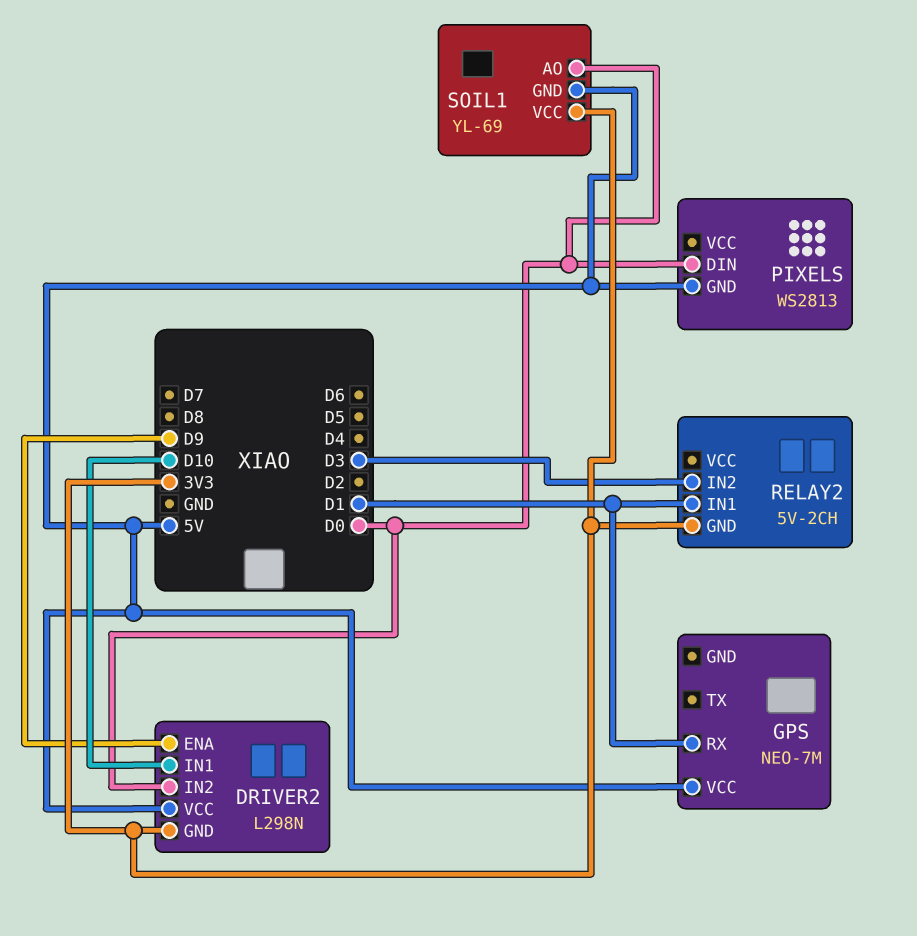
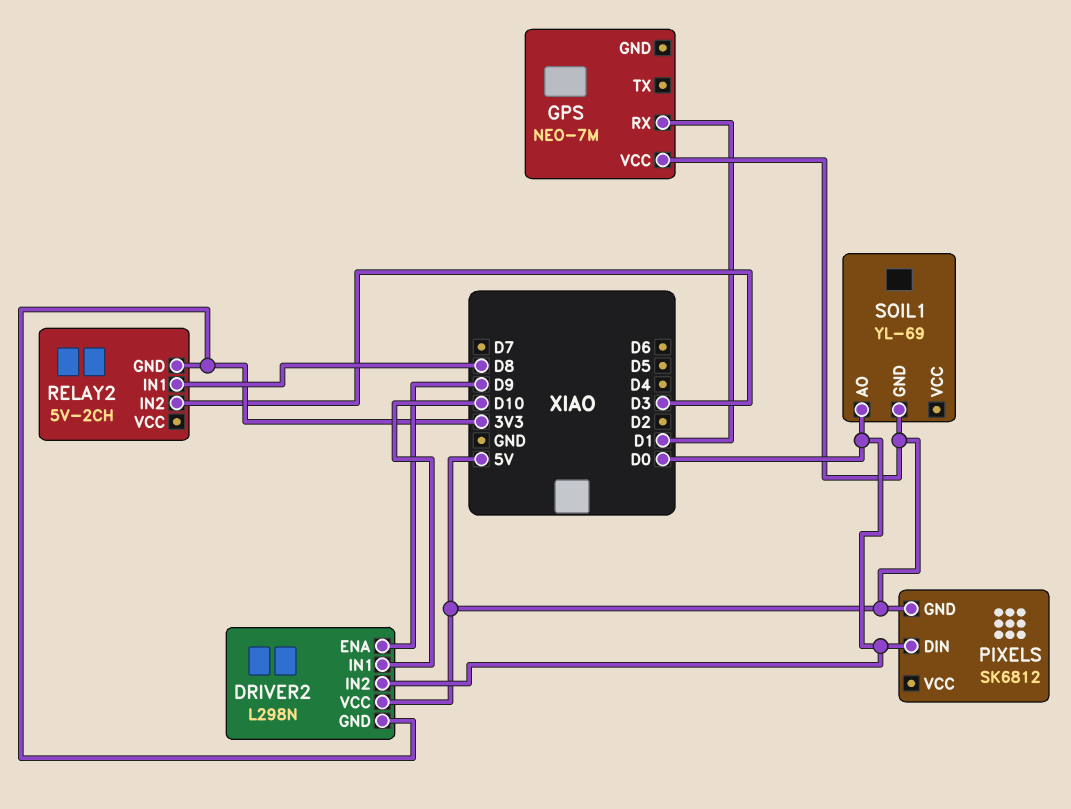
PIXELS: WS2813 -> SK6812
RELAY2 pin IN1: D1 -> D8
SOIL1 pin VCC: 3V3 -> none

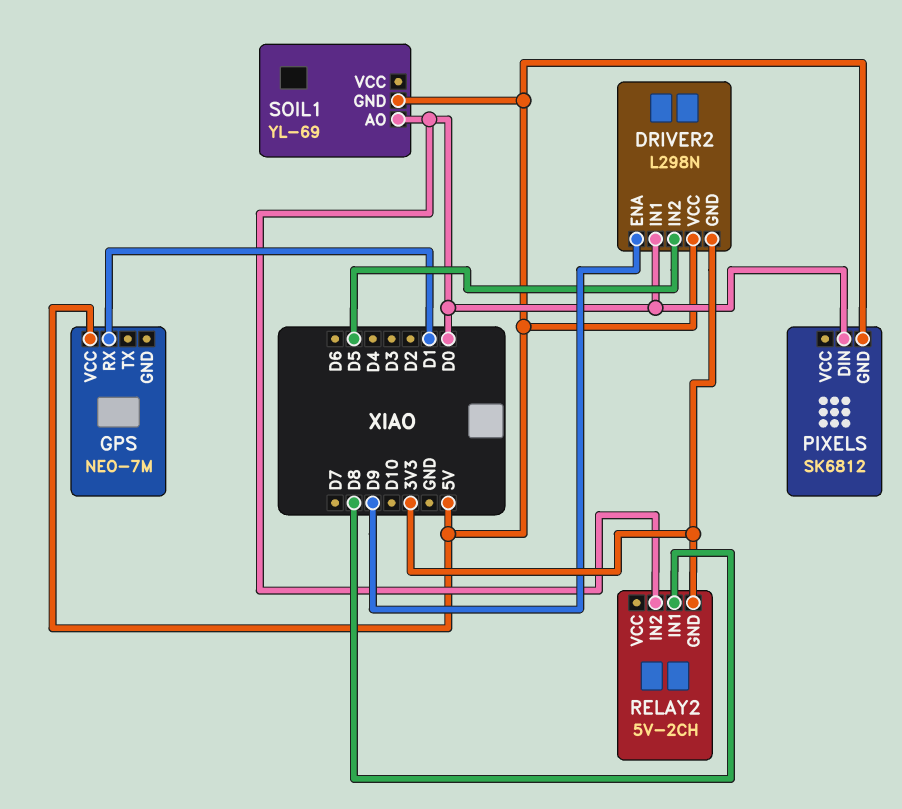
DRIVER2 pin IN1: D10 -> D0
DRIVER2 pin IN2: D0 -> D5
RELAY2 pin IN2: D3 -> D0

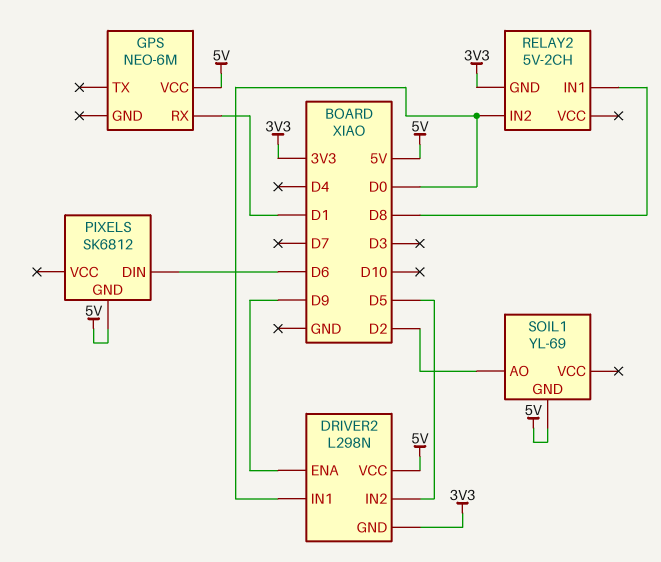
GPS: NEO-7M -> NEO-6M
PIXELS pin DIN: D0 -> D6
SOIL1 pin AO: D0 -> D2

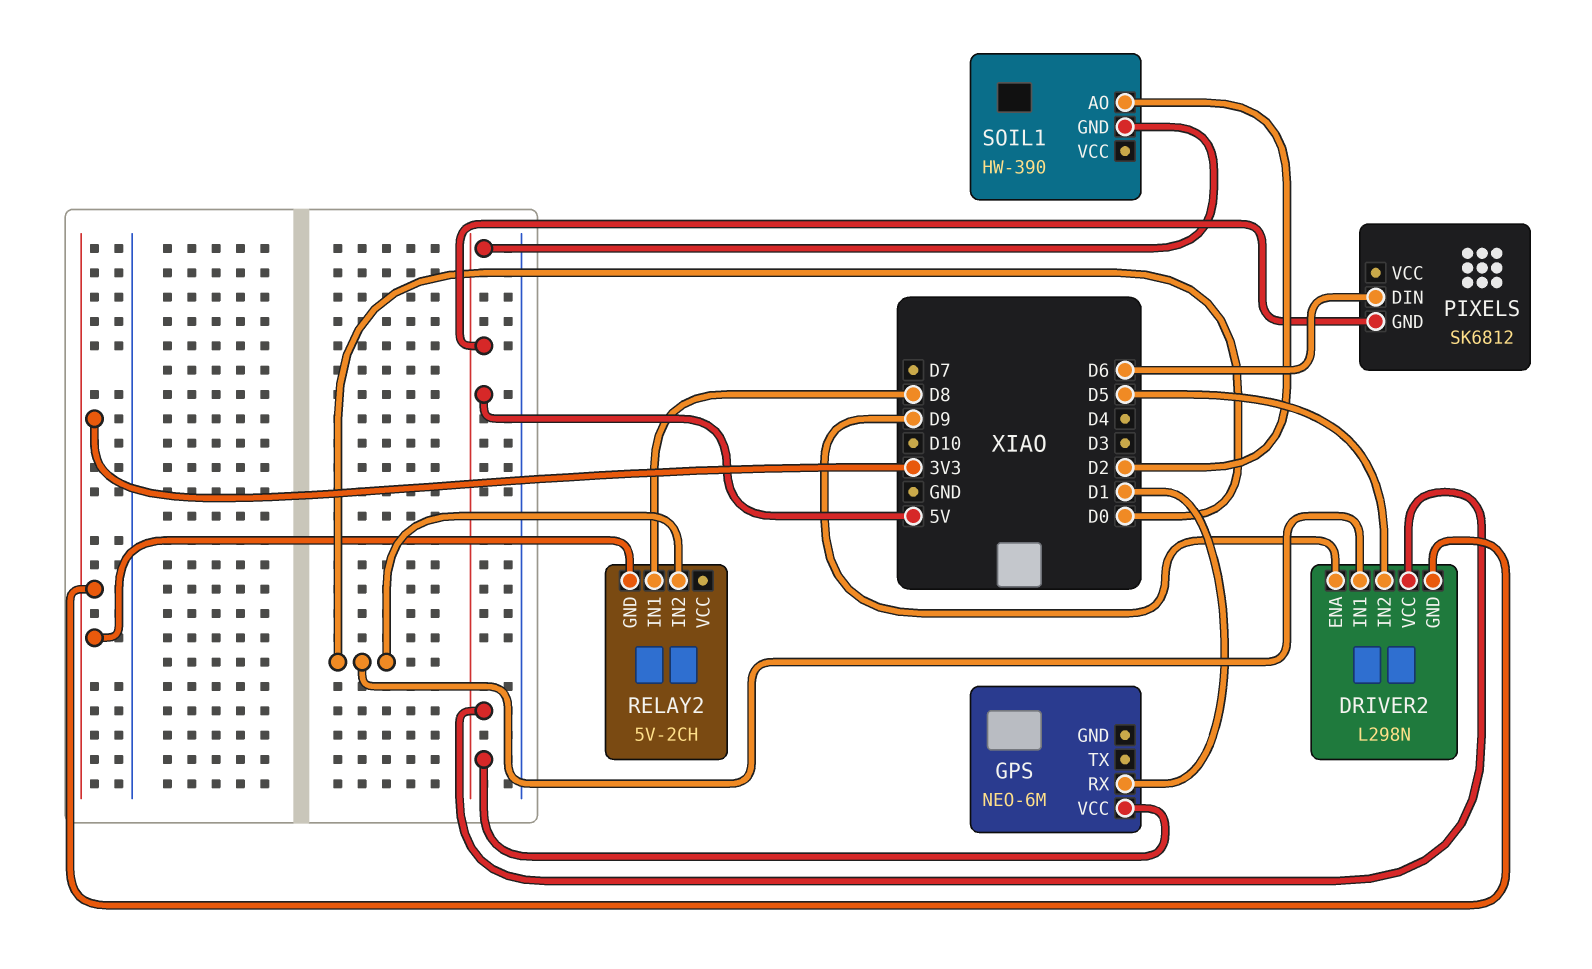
SOIL1: YL-69 -> HW-390

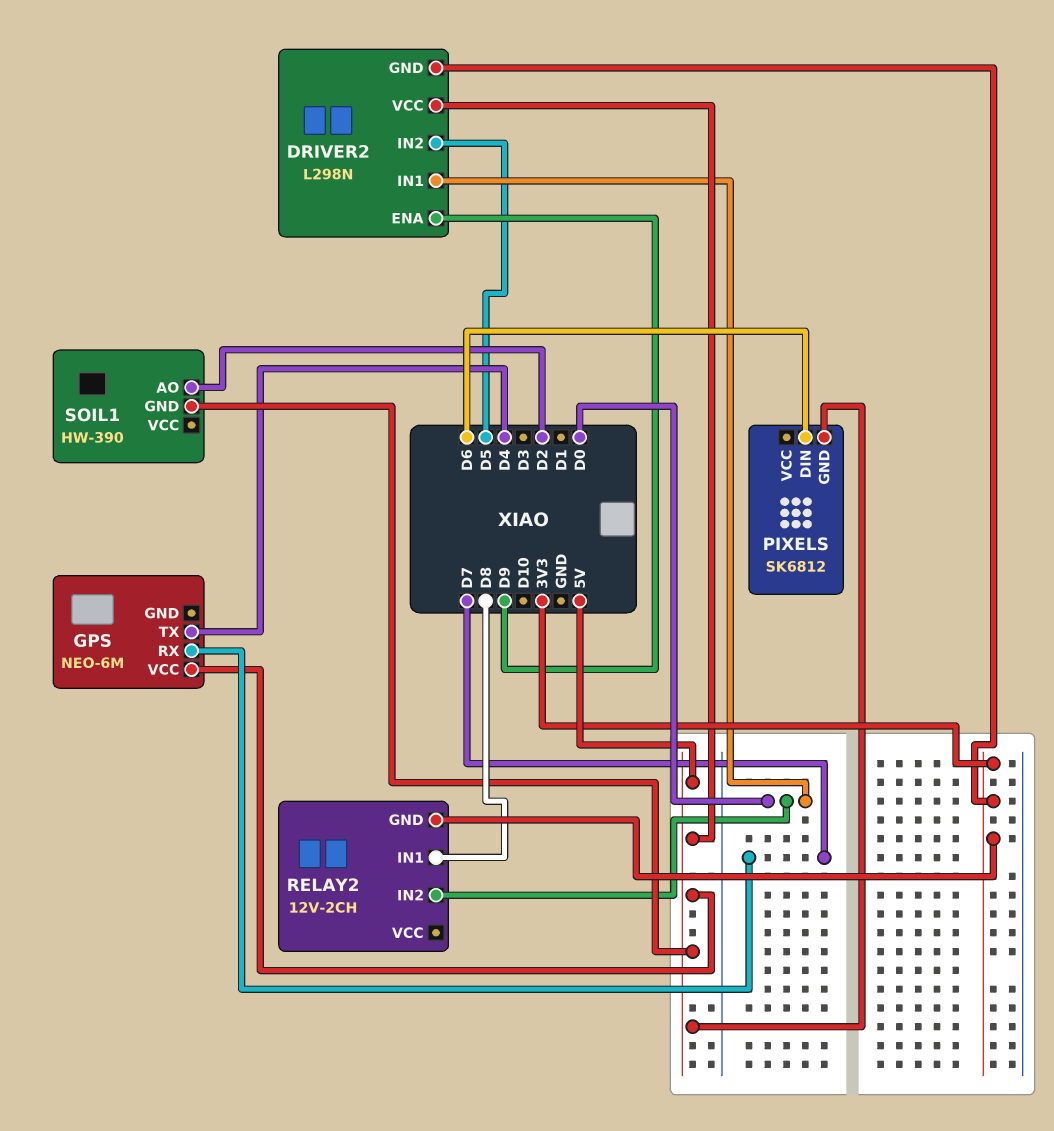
GPS pin RX: D1 -> D7
GPS pin TX: none -> D4
RELAY2: 5V-2CH -> 12V-2CH

